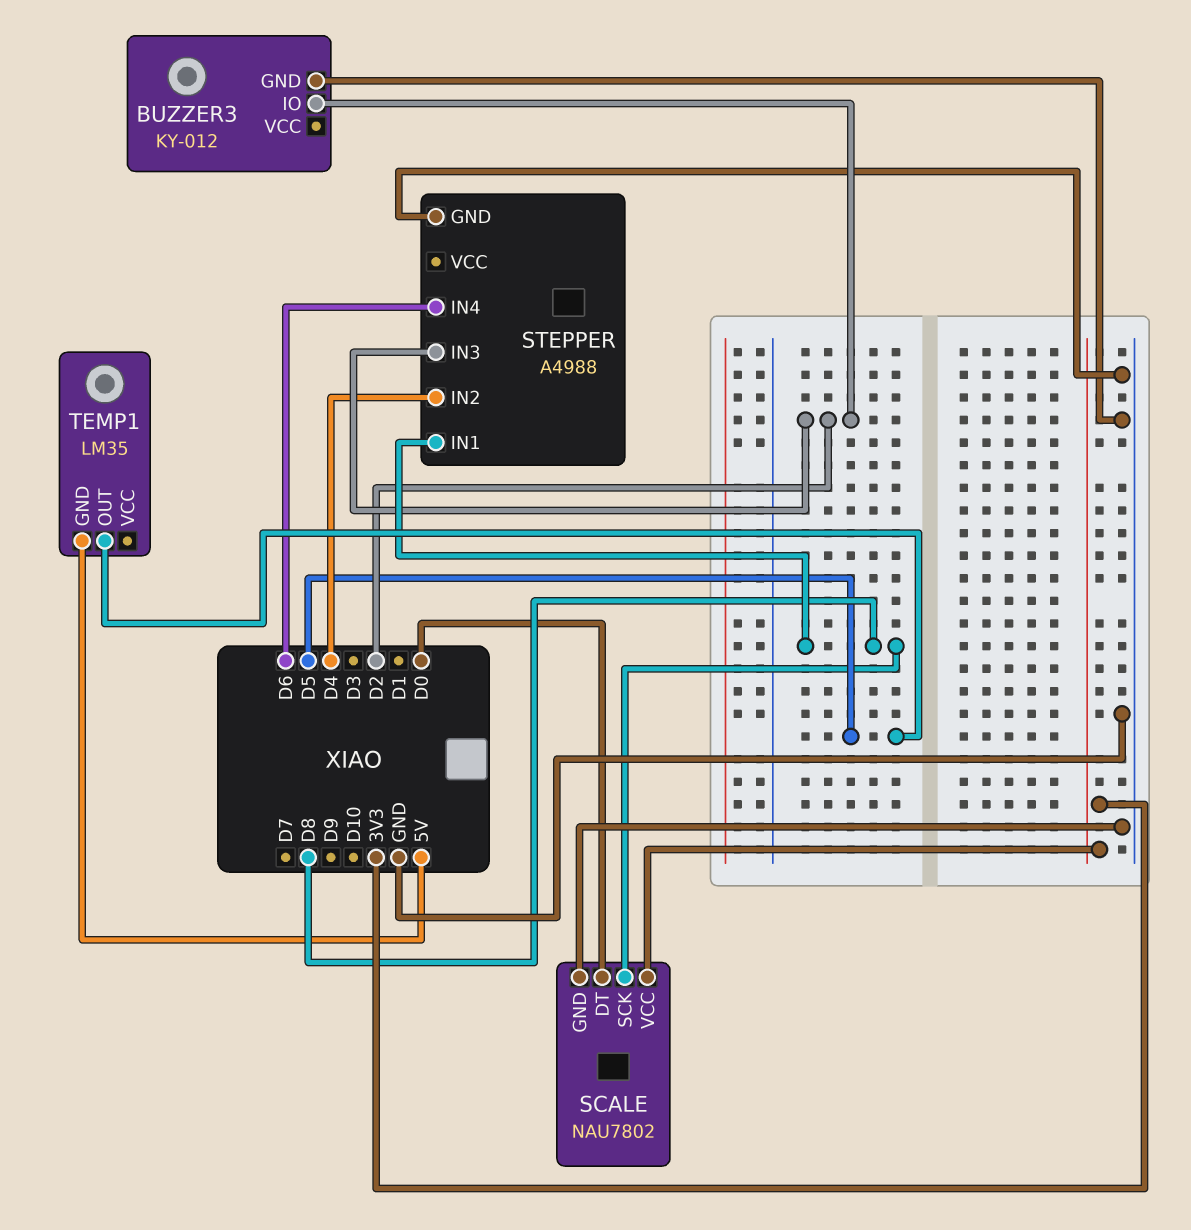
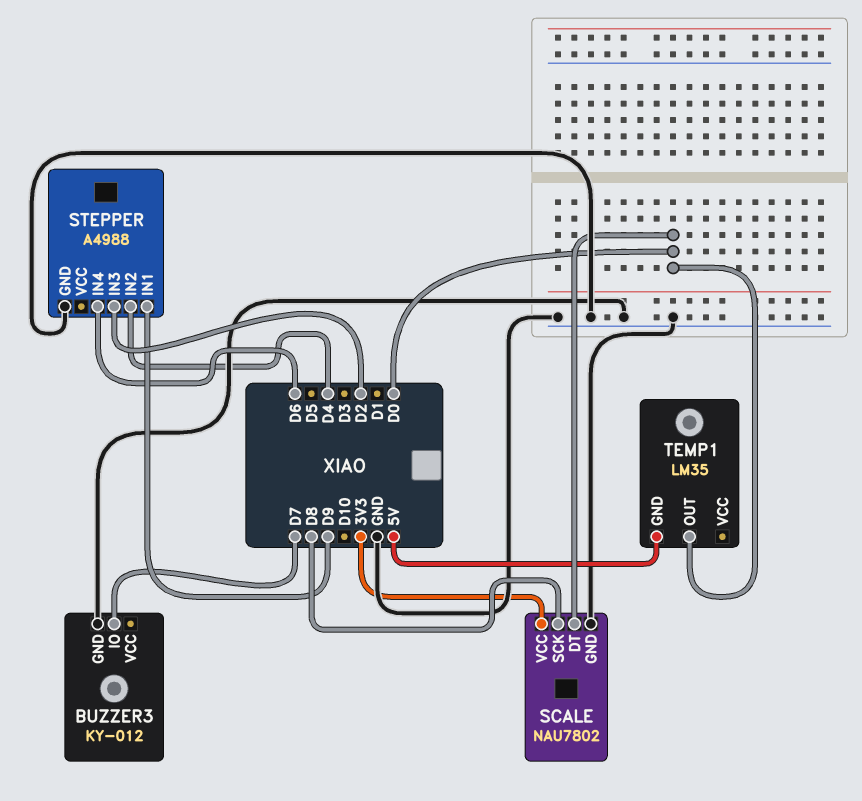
BUZZER3 pin IO: D2 -> D7
STEPPER pin IN1: D8 -> D9
TEMP1 pin OUT: D5 -> D0

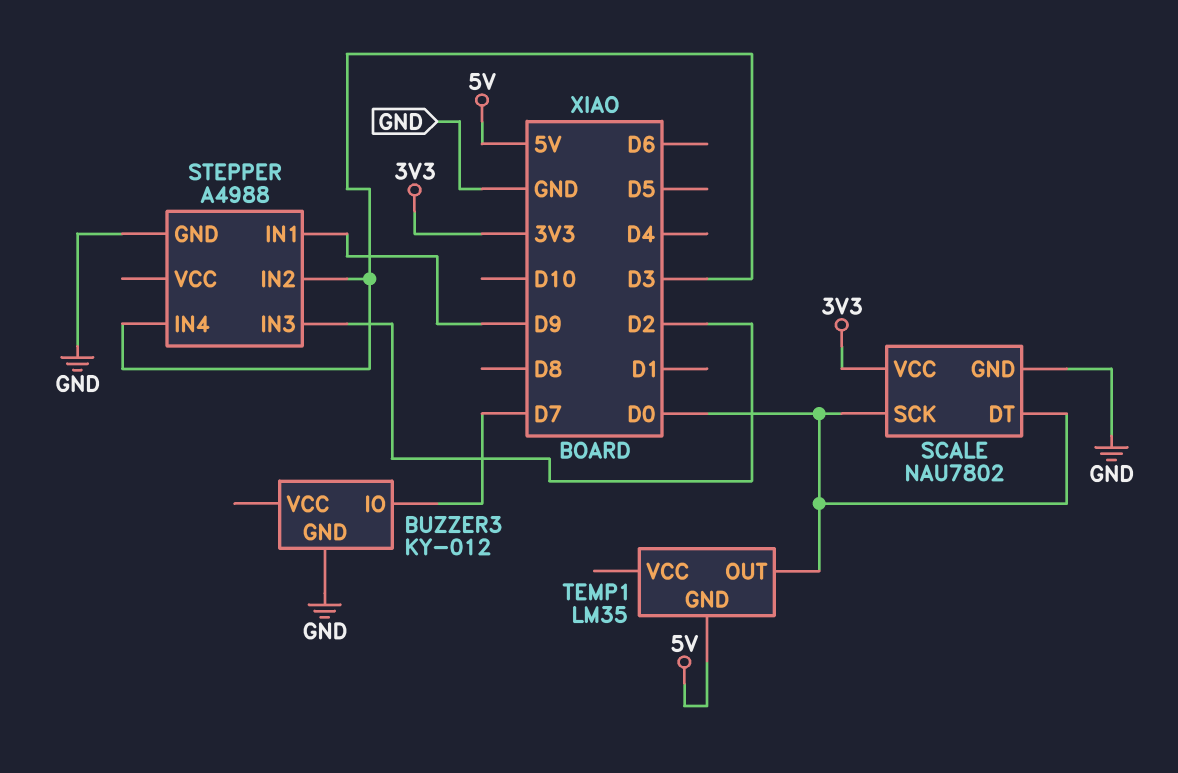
SCALE pin SCK: D8 -> D0
STEPPER pin IN2: D4 -> D3
STEPPER pin IN4: D6 -> D3

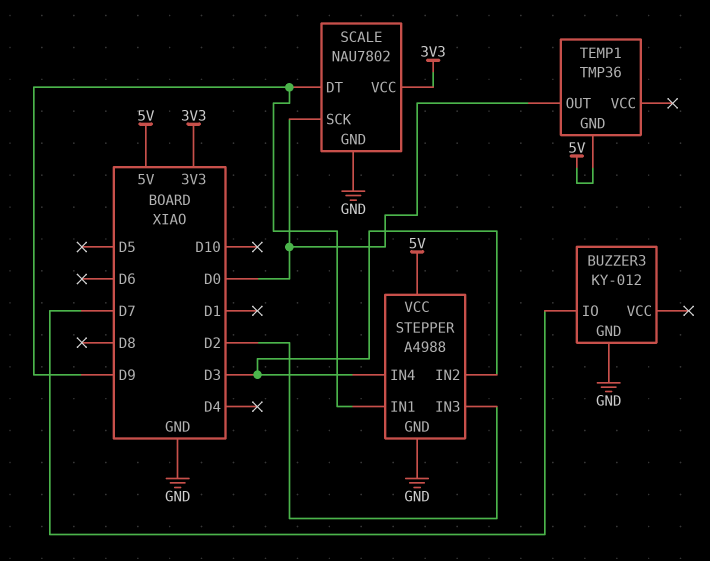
SCALE pin DT: D0 -> D9
STEPPER pin VCC: none -> 5V
TEMP1: LM35 -> TMP36

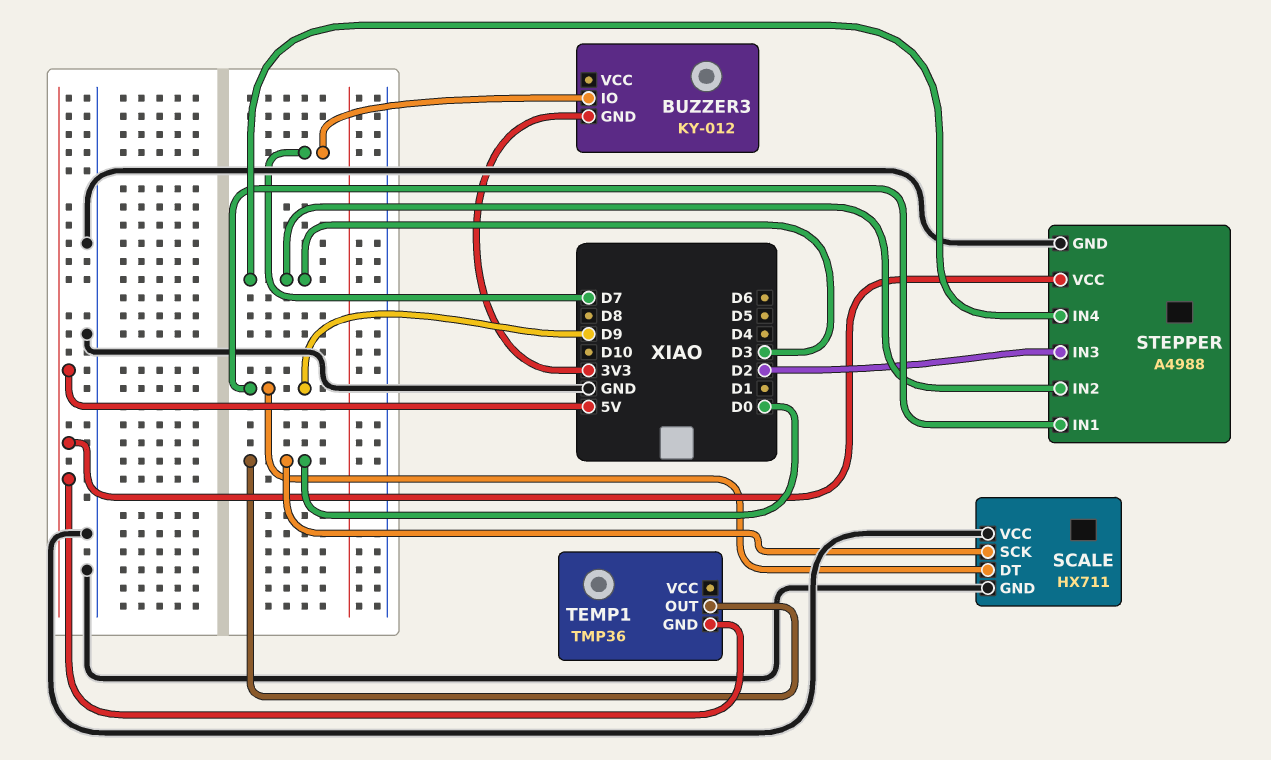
BUZZER3 pin GND: GND -> 3V3
SCALE: NAU7802 -> HX711
SCALE pin VCC: 3V3 -> GND

